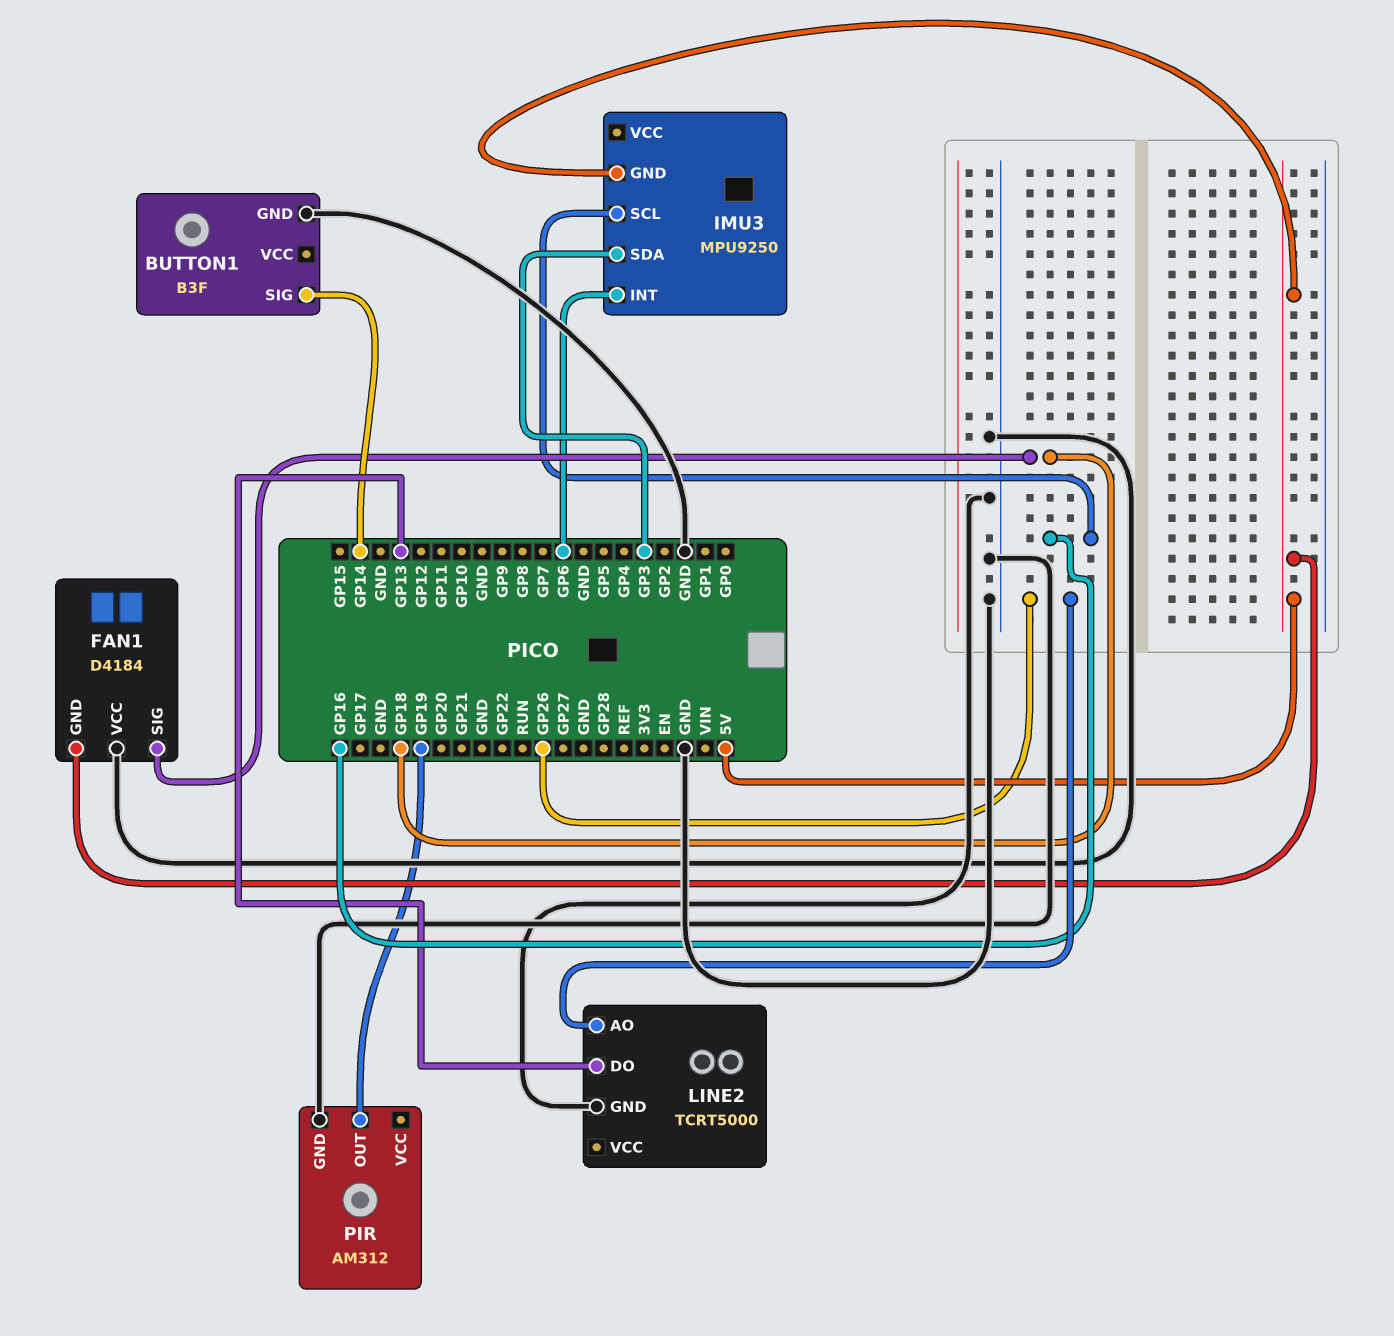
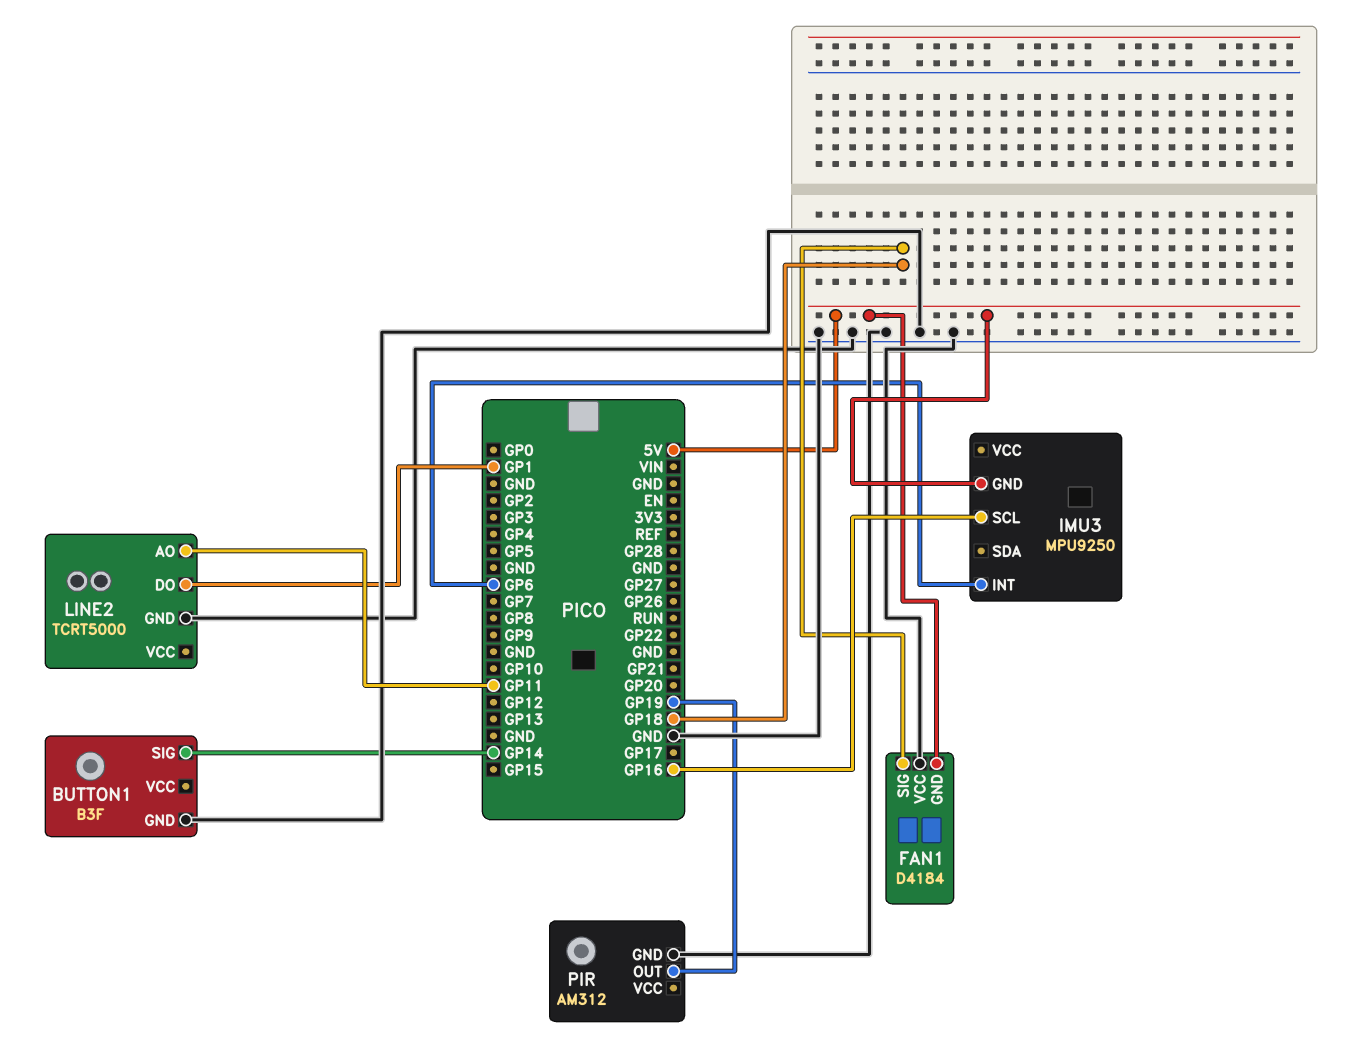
IMU3 pin SDA: GP3 -> none
LINE2 pin AO: GP26 -> GP11
LINE2 pin DO: GP13 -> GP1

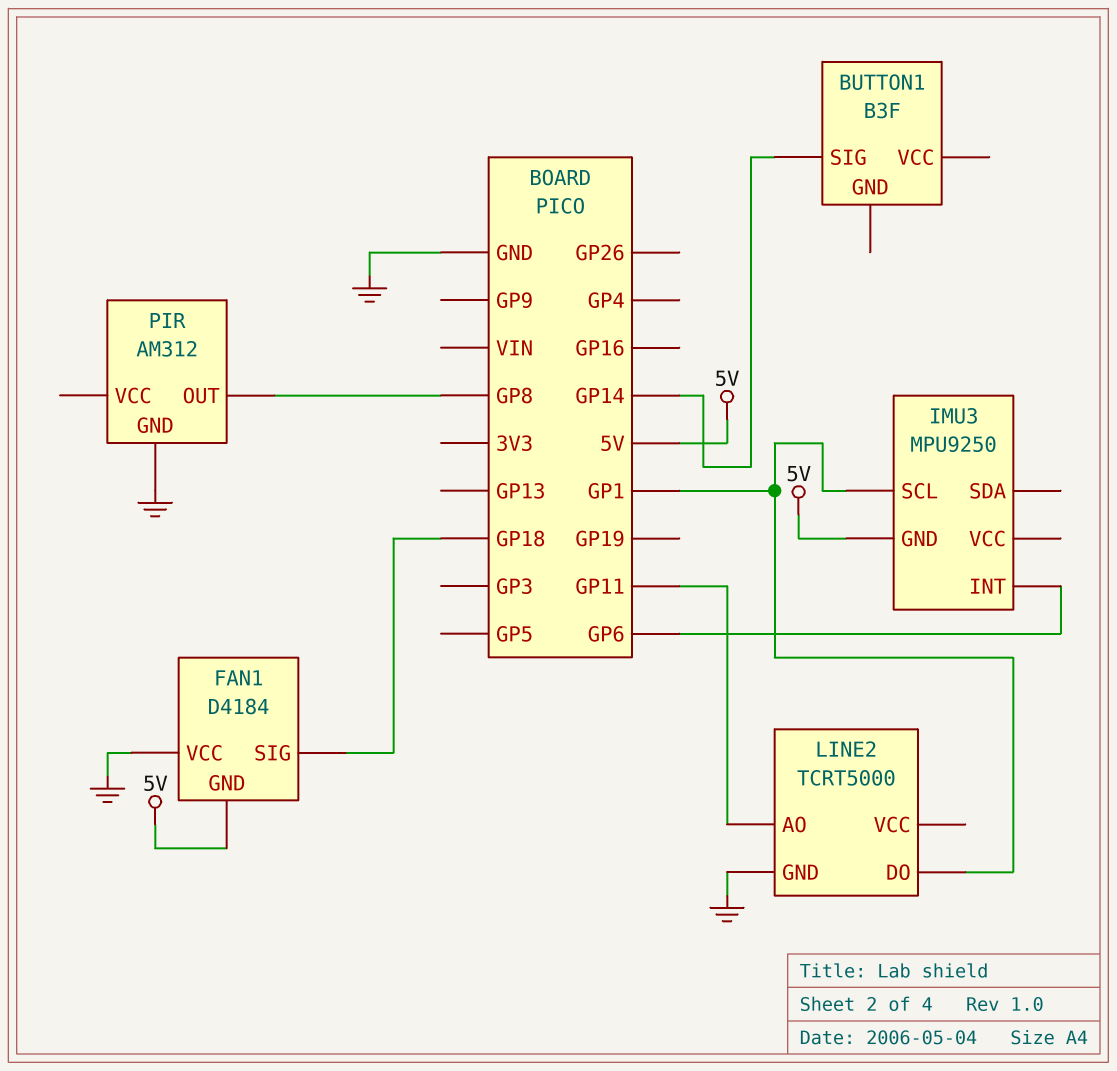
BUTTON1 pin GND: GND -> none
IMU3 pin SCL: GP16 -> GP1
PIR pin OUT: GP19 -> GP8

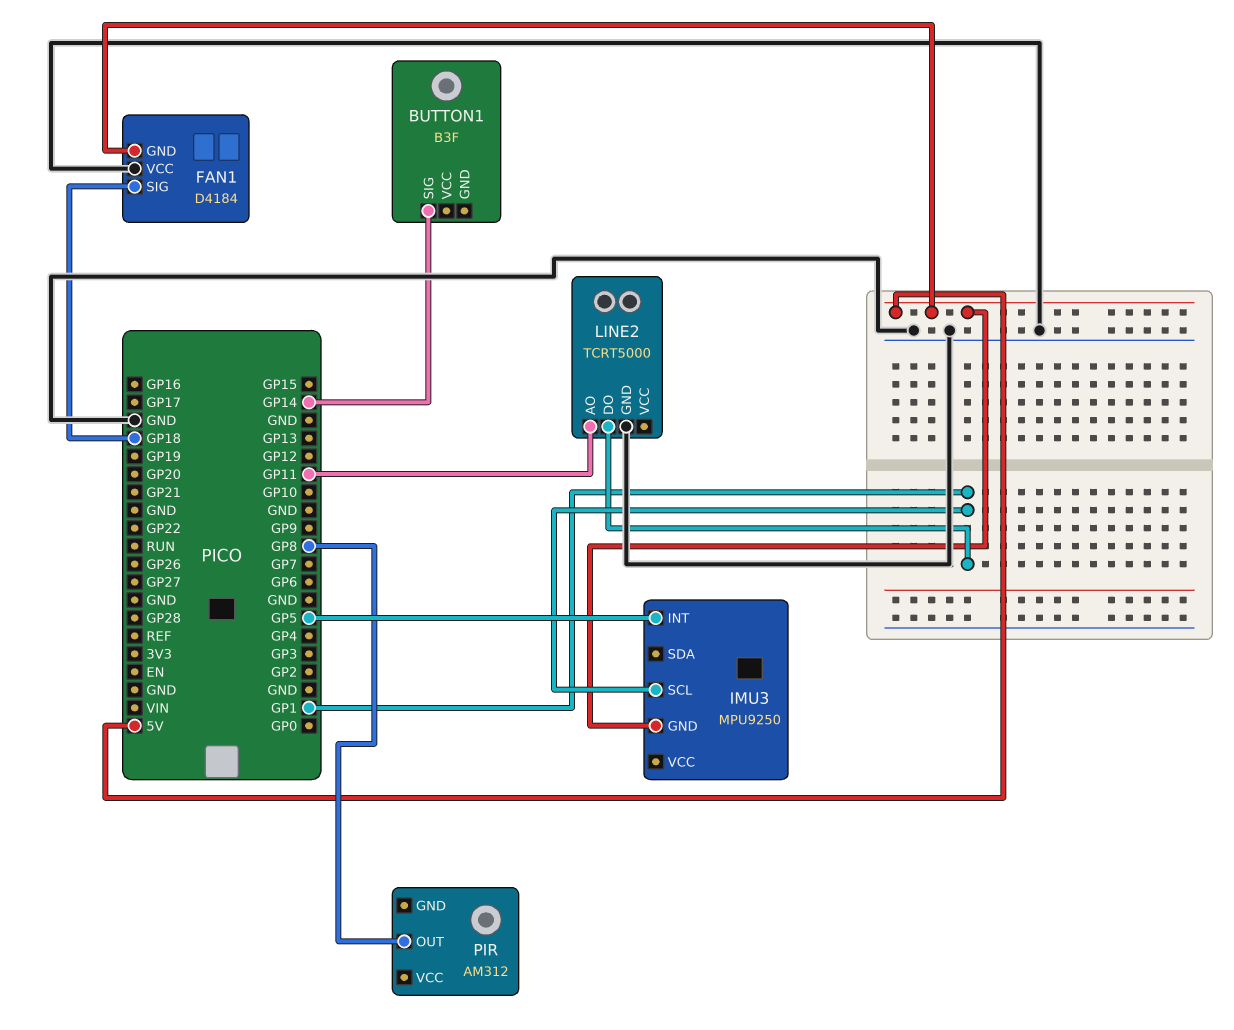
IMU3 pin INT: GP6 -> GP5
PIR pin GND: GND -> none

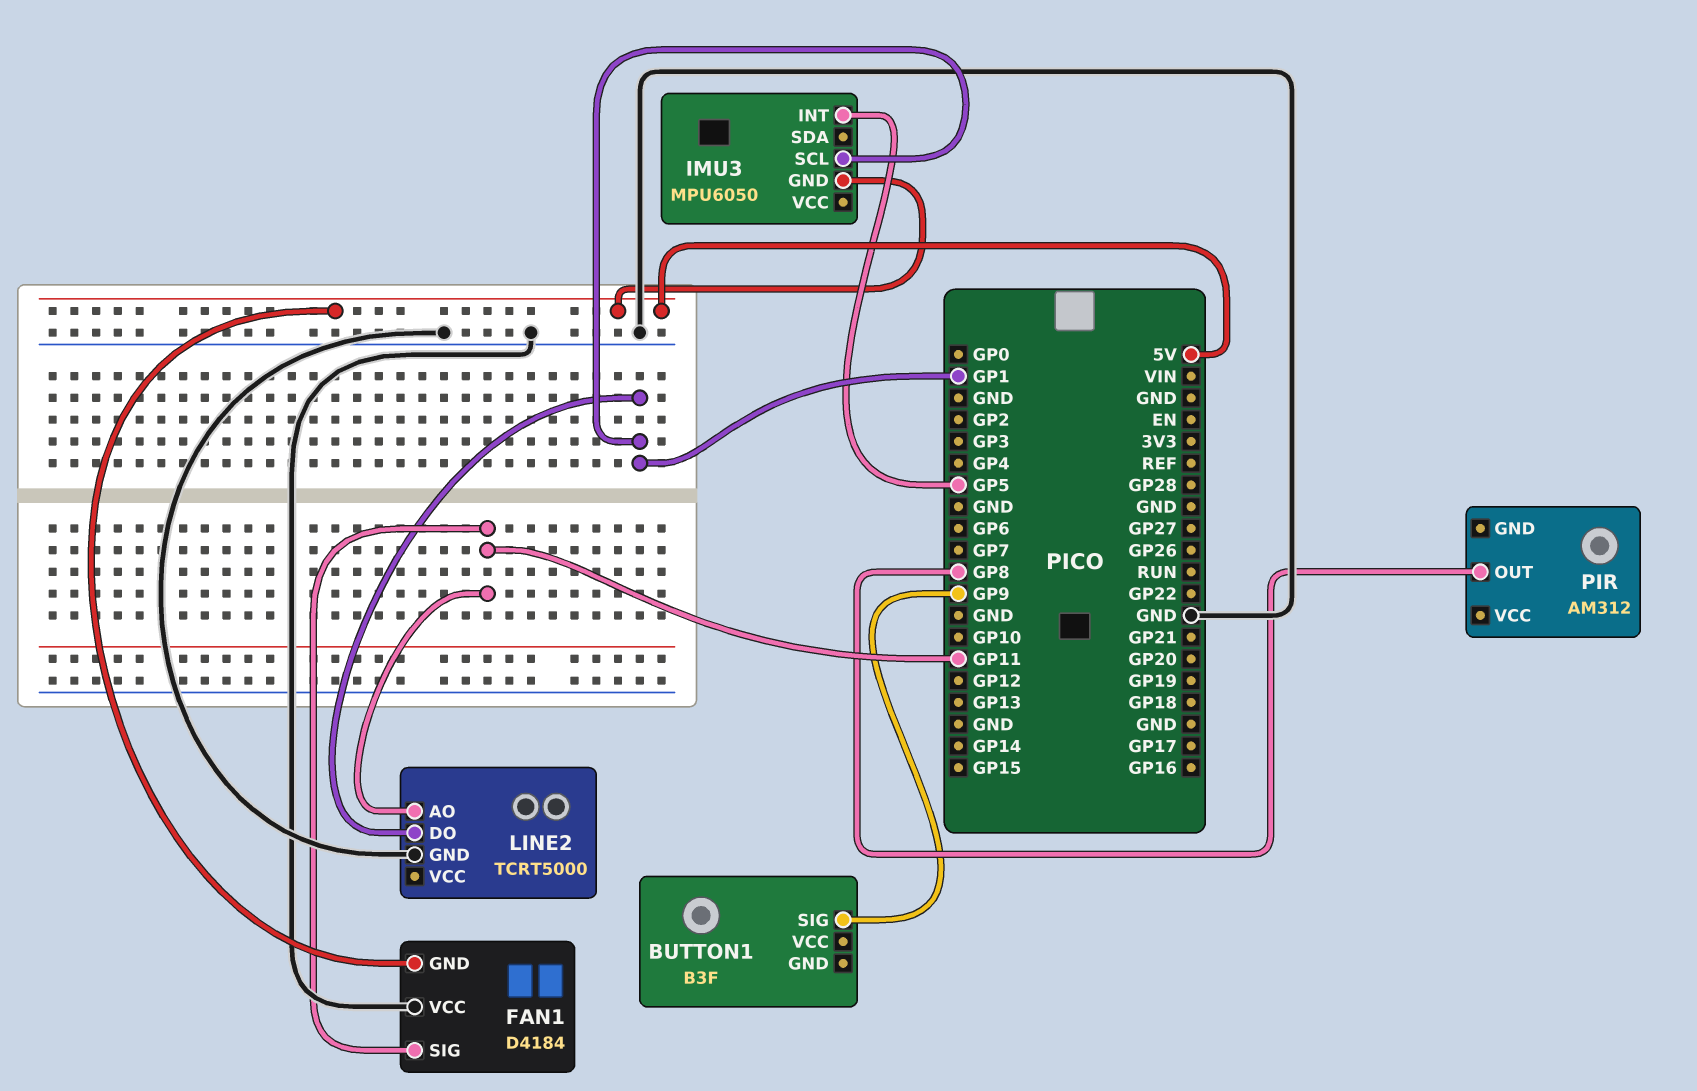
BUTTON1 pin SIG: GP14 -> GP9
FAN1 pin SIG: GP18 -> GP11
IMU3: MPU9250 -> MPU6050

